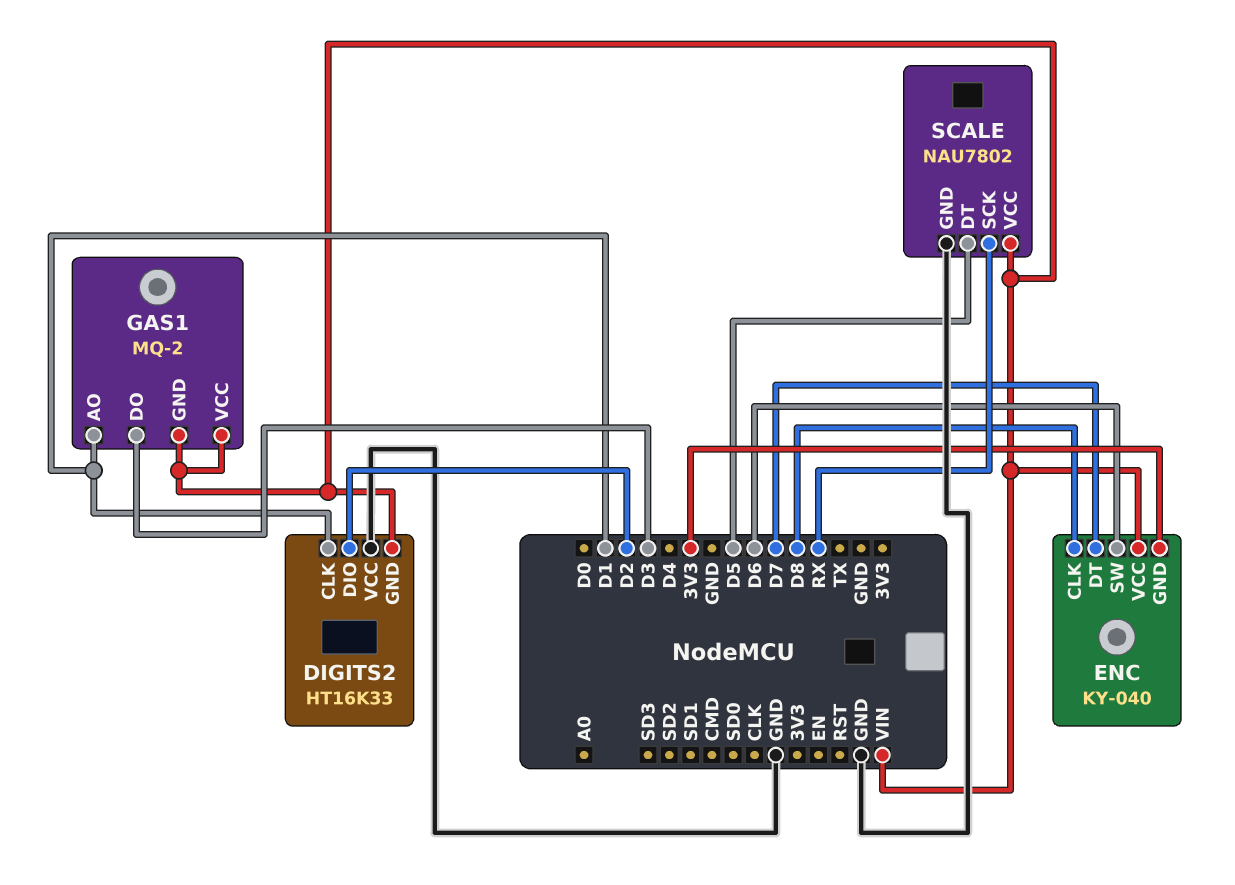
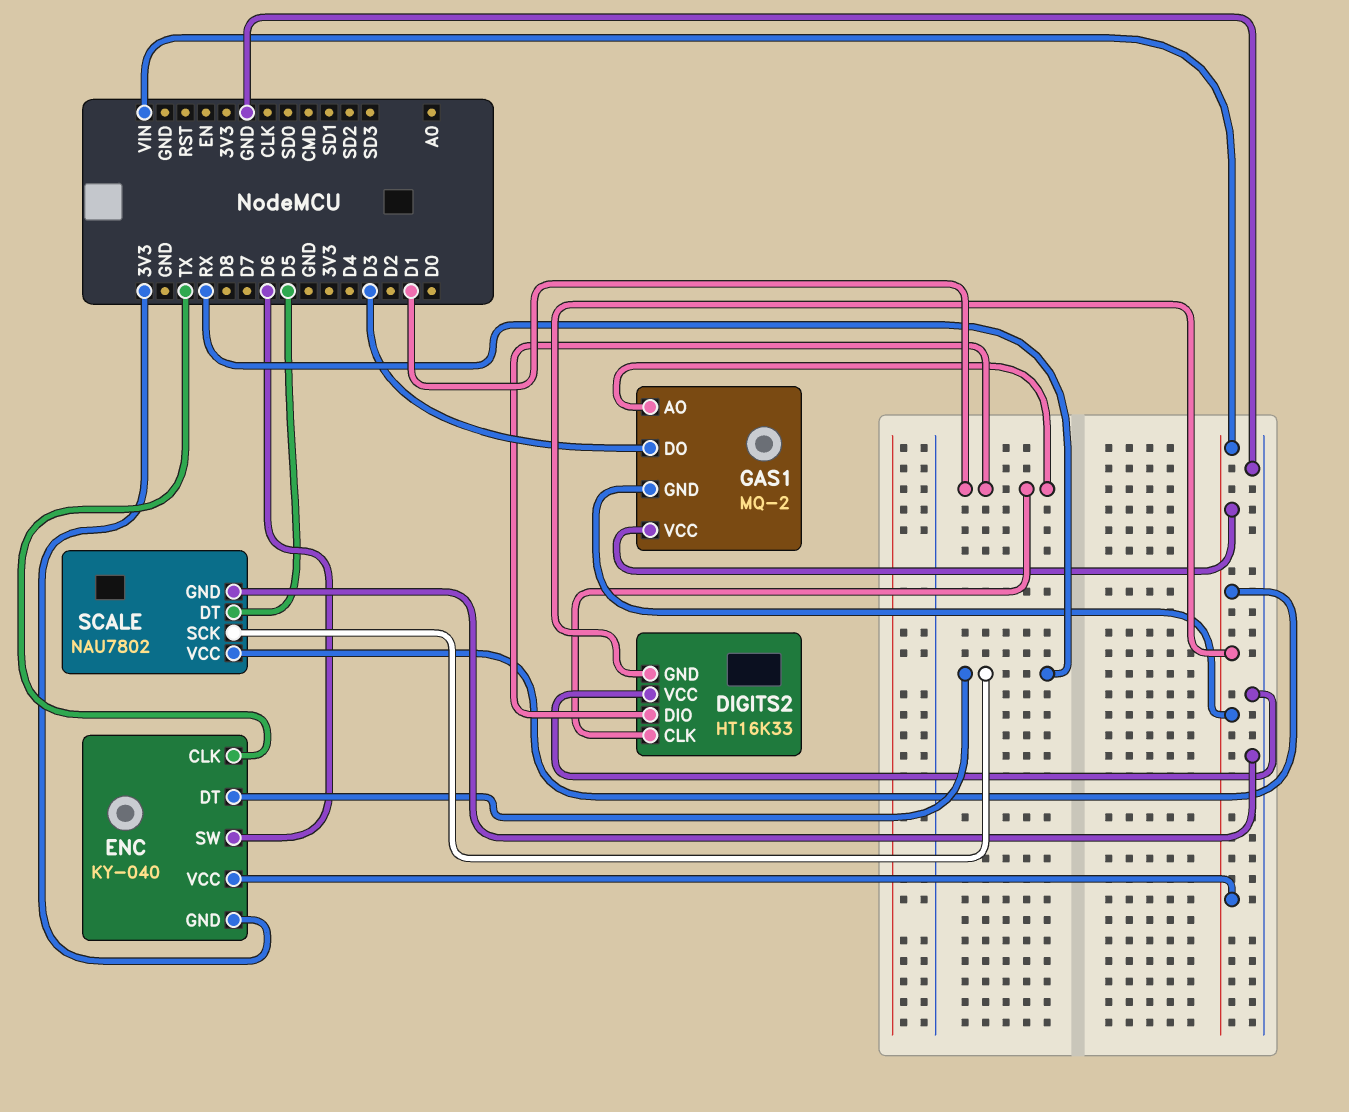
DIGITS2 pin DIO: D2 -> D1
ENC pin CLK: D8 -> TX
ENC pin DT: D7 -> RX

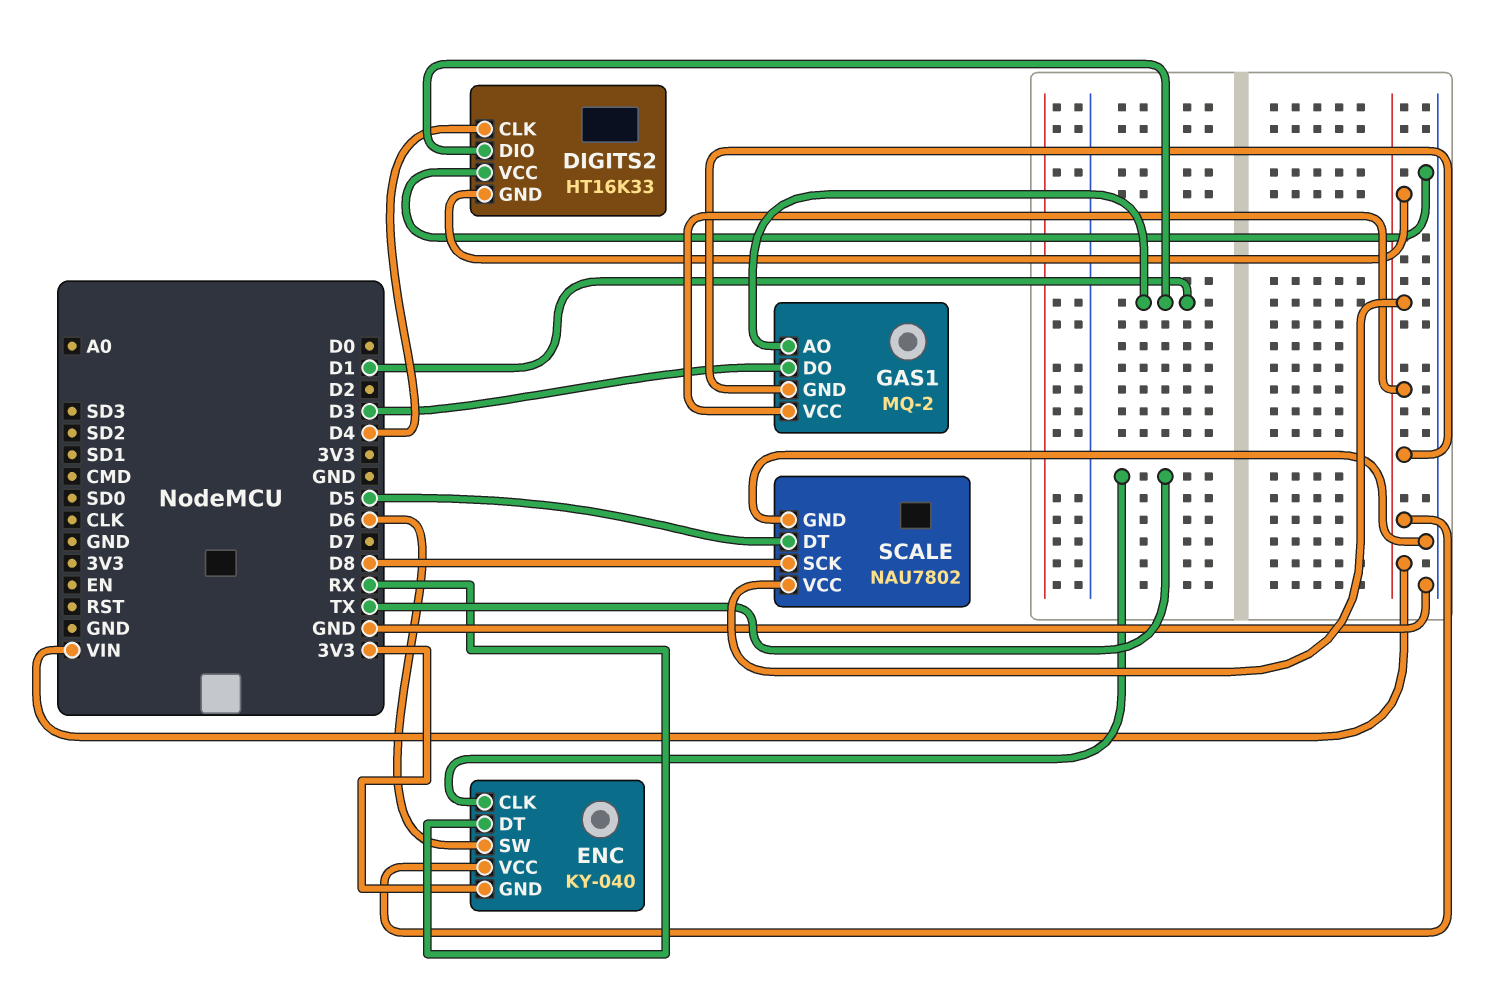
DIGITS2 pin CLK: D1 -> D4
SCALE pin SCK: RX -> D8

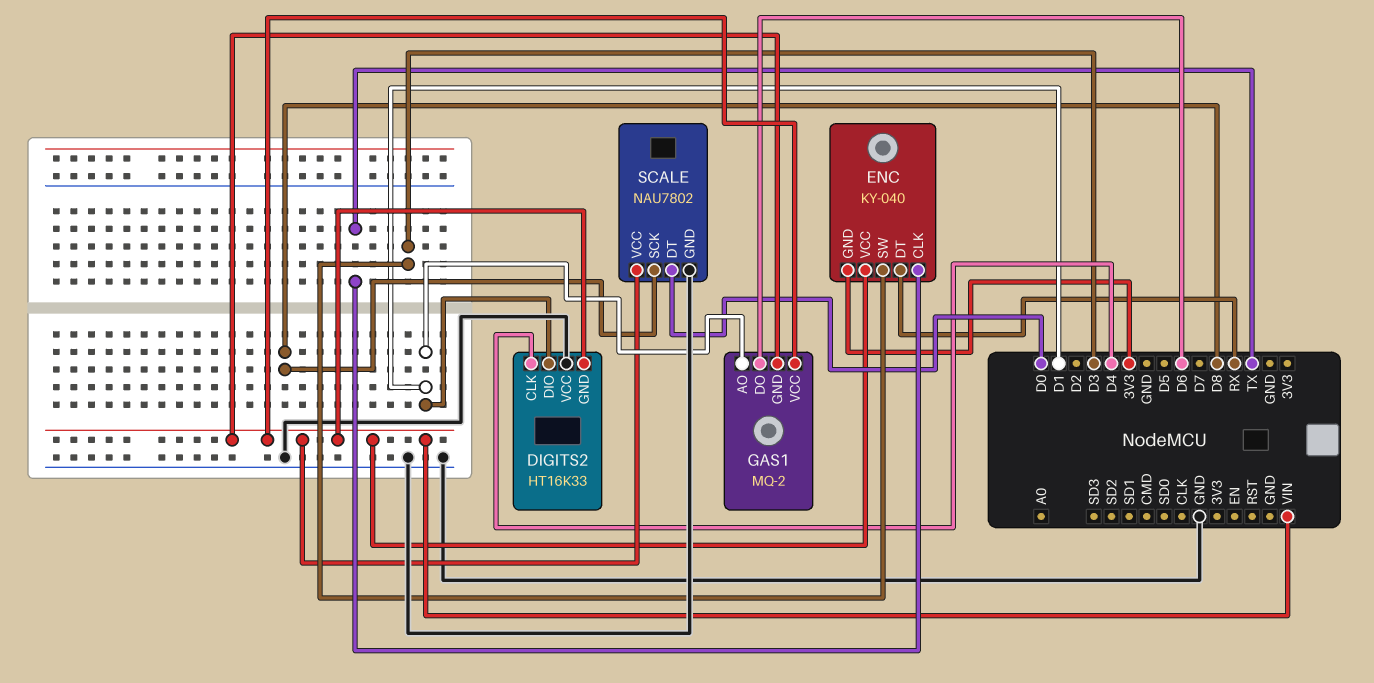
ENC pin SW: D6 -> D3
GAS1 pin DO: D3 -> D6
SCALE pin DT: D5 -> D0

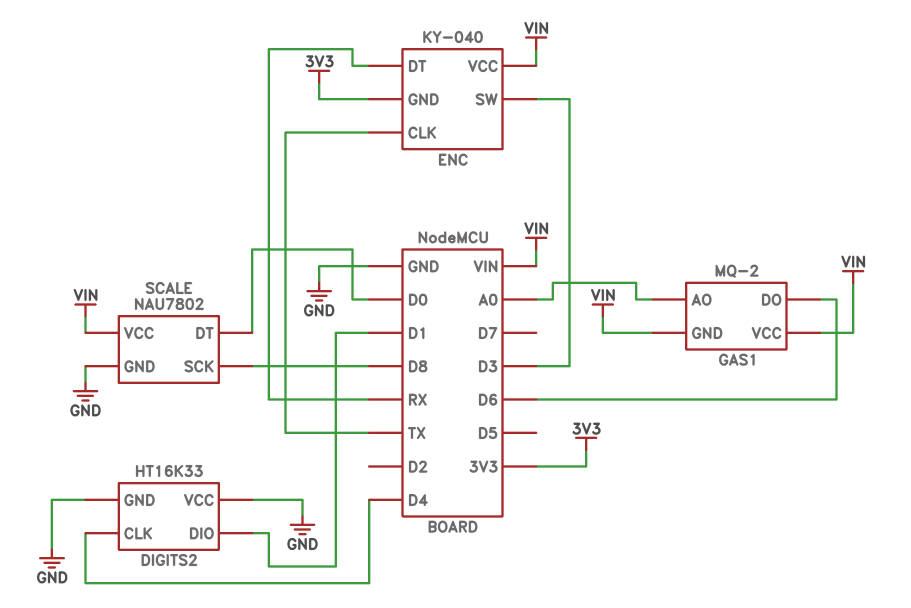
DIGITS2 pin GND: VIN -> GND
GAS1 pin AO: D1 -> A0

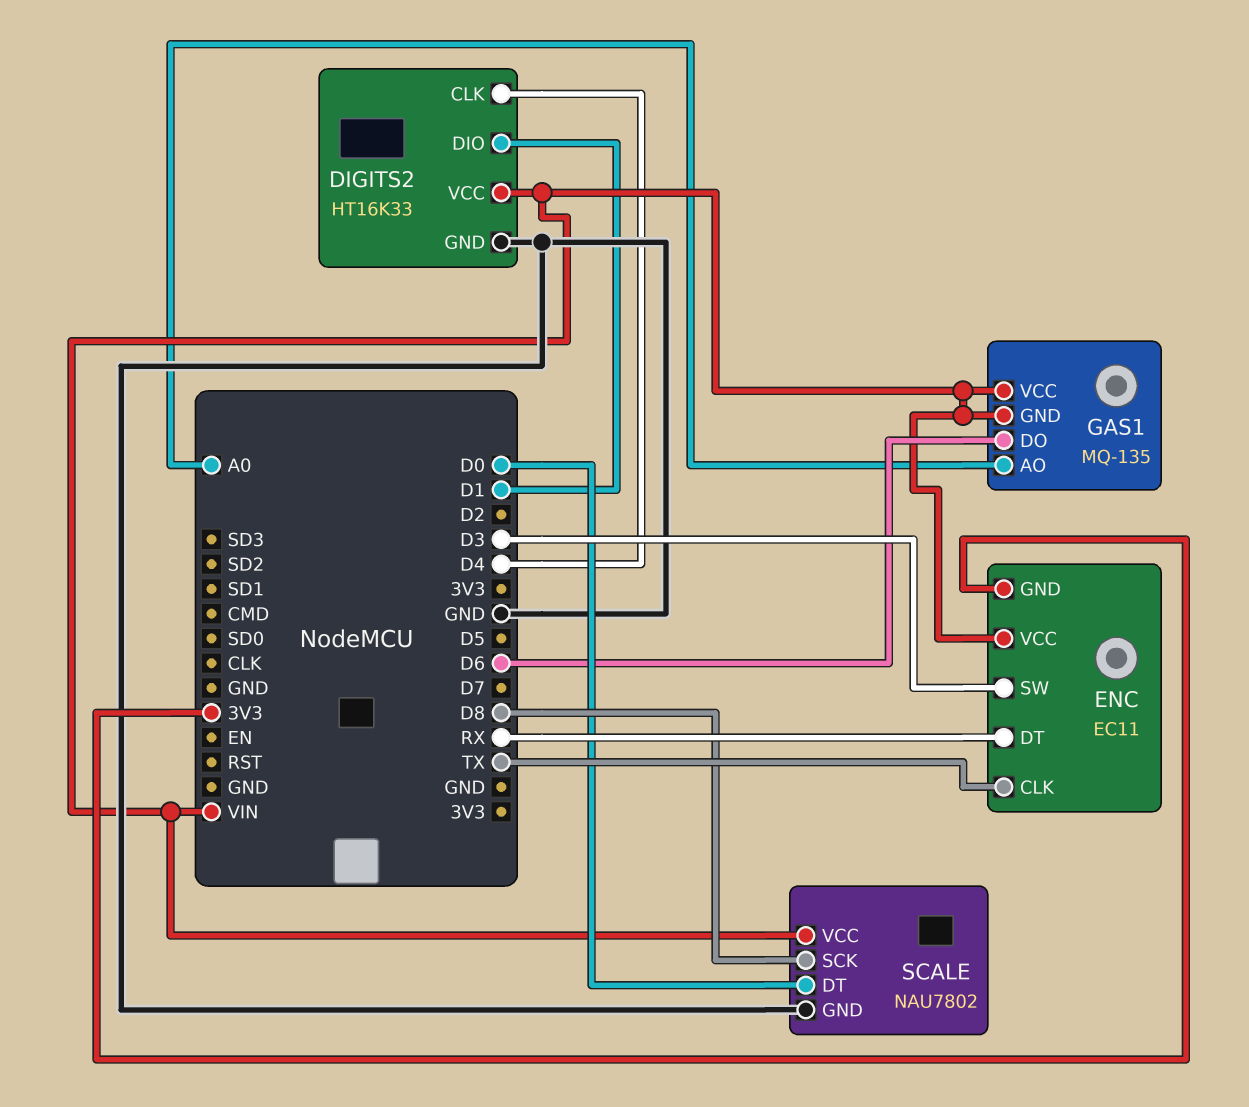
DIGITS2 pin VCC: GND -> VIN
ENC: KY-040 -> EC11
GAS1: MQ-2 -> MQ-135

